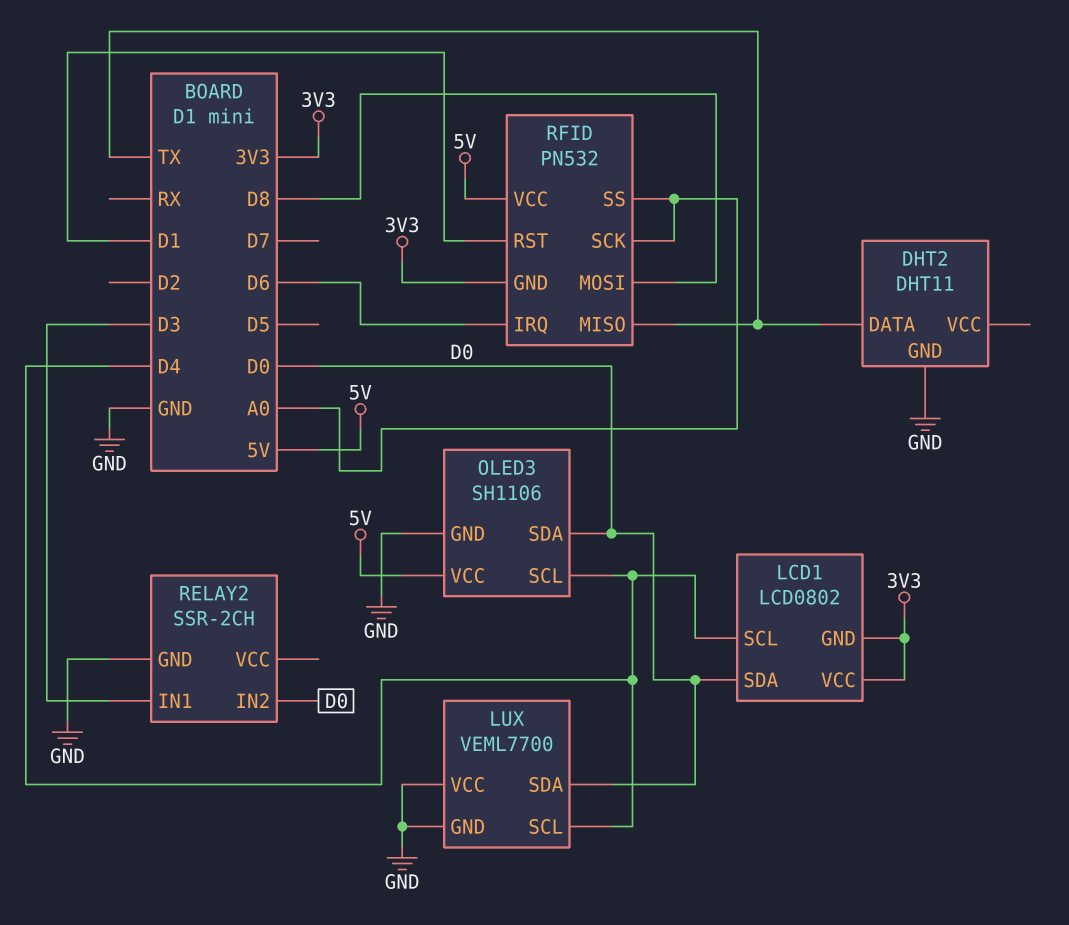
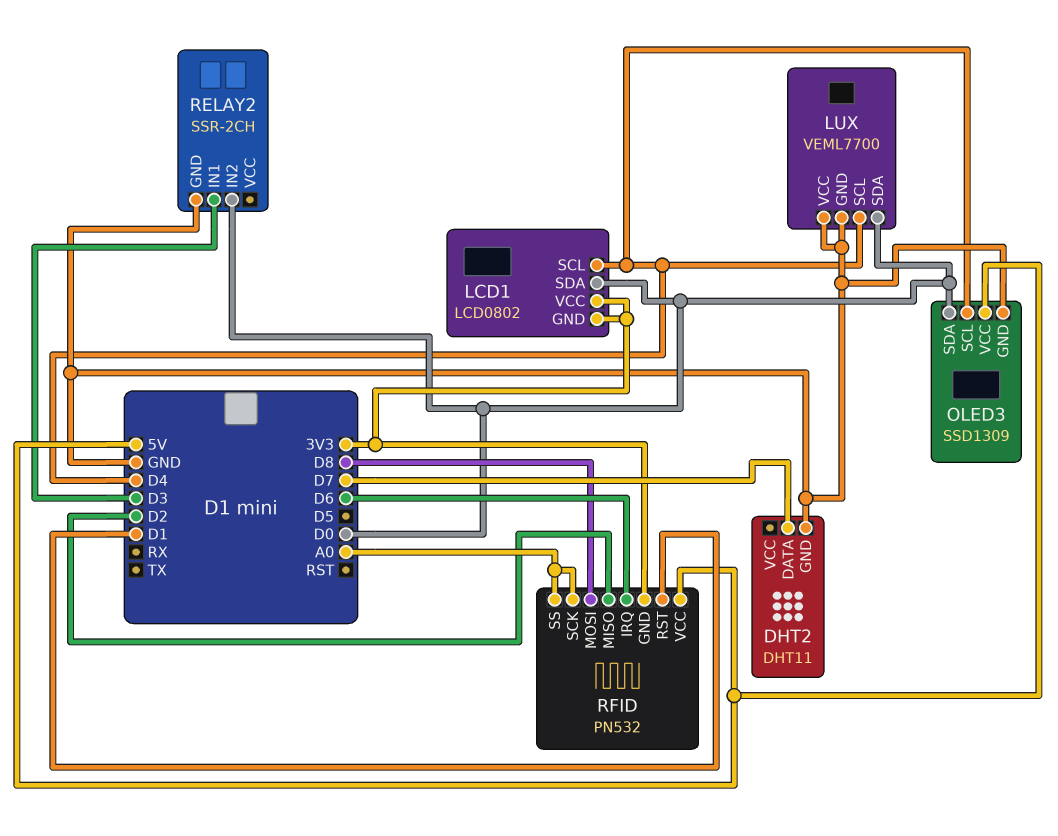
DHT2 pin DATA: TX -> D7
OLED3: SH1106 -> SSD1309
RFID pin MISO: TX -> D2

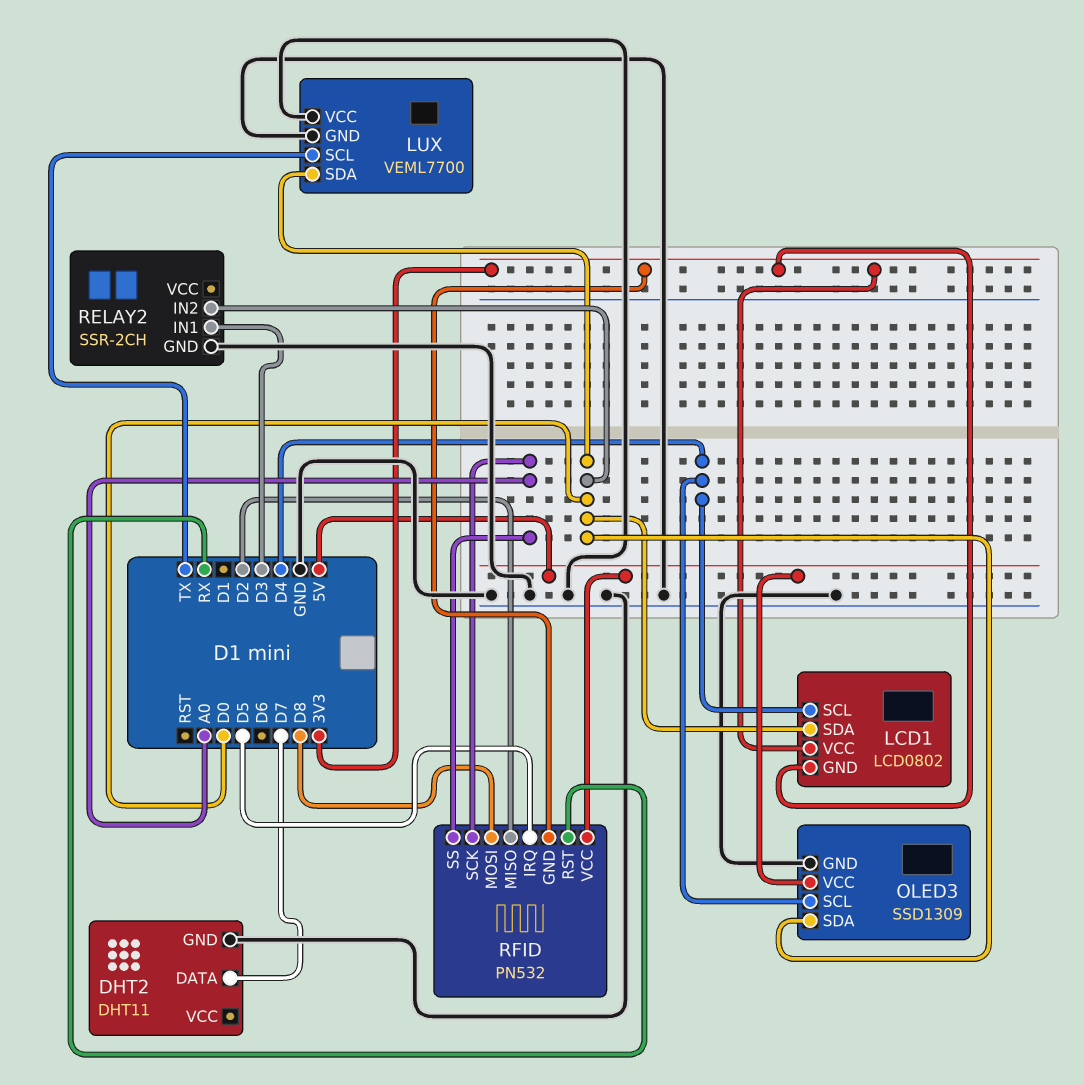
LUX pin SCL: D4 -> TX
RFID pin IRQ: D6 -> D5
RFID pin RST: D1 -> RX

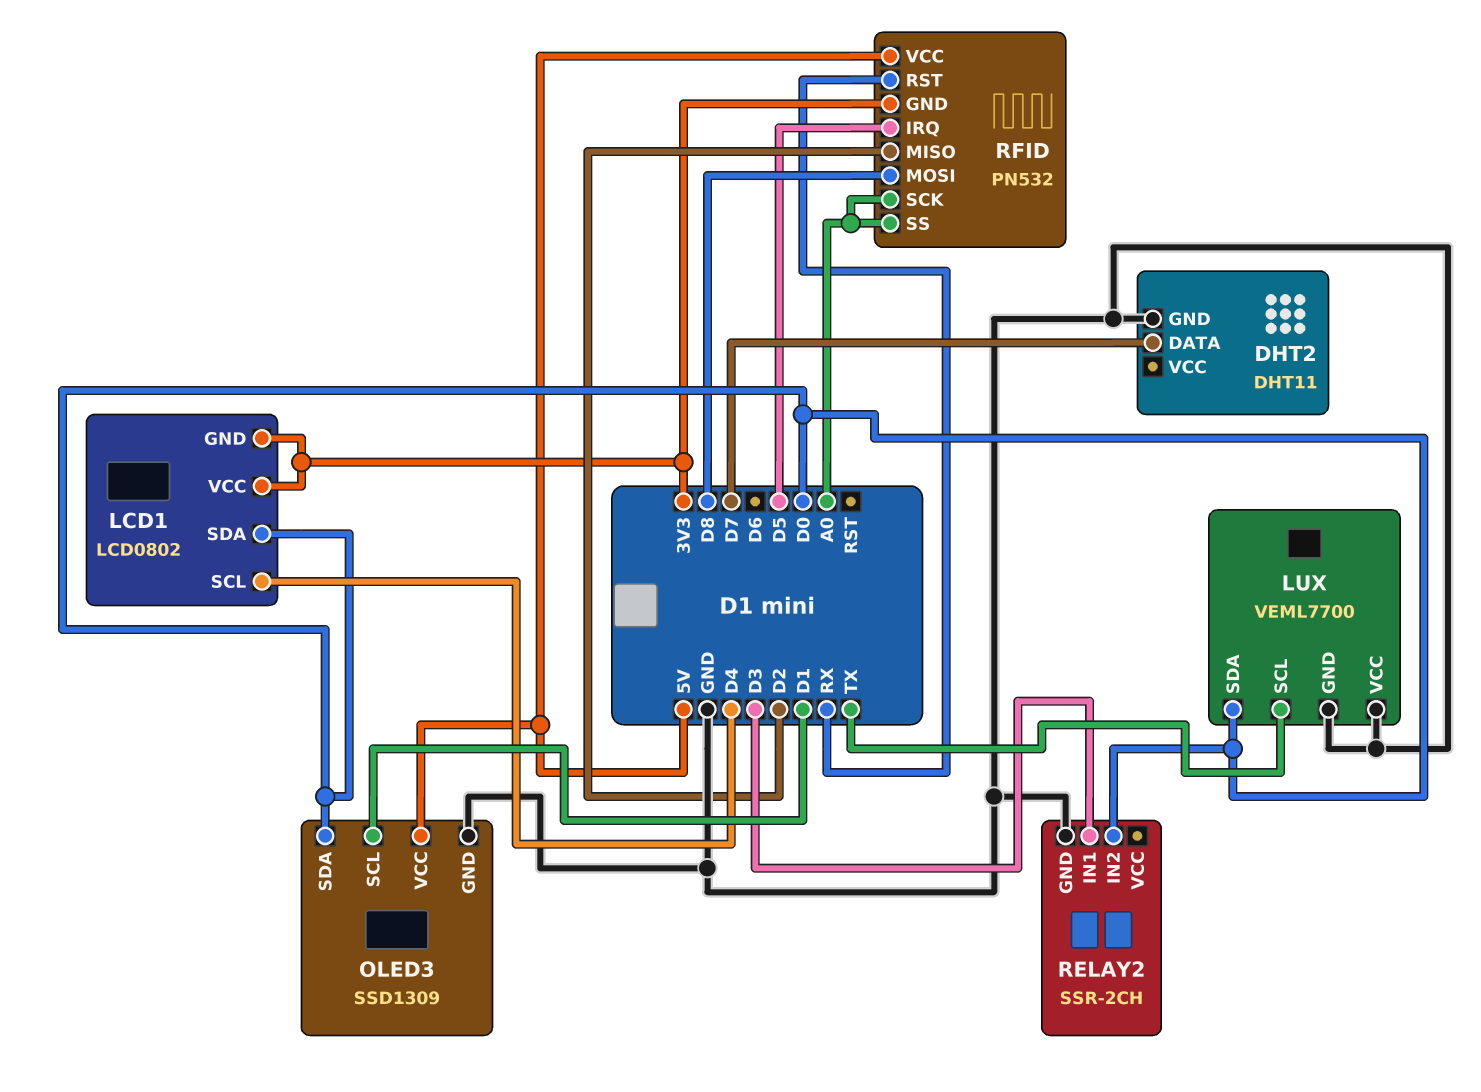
OLED3 pin SCL: D4 -> D1

